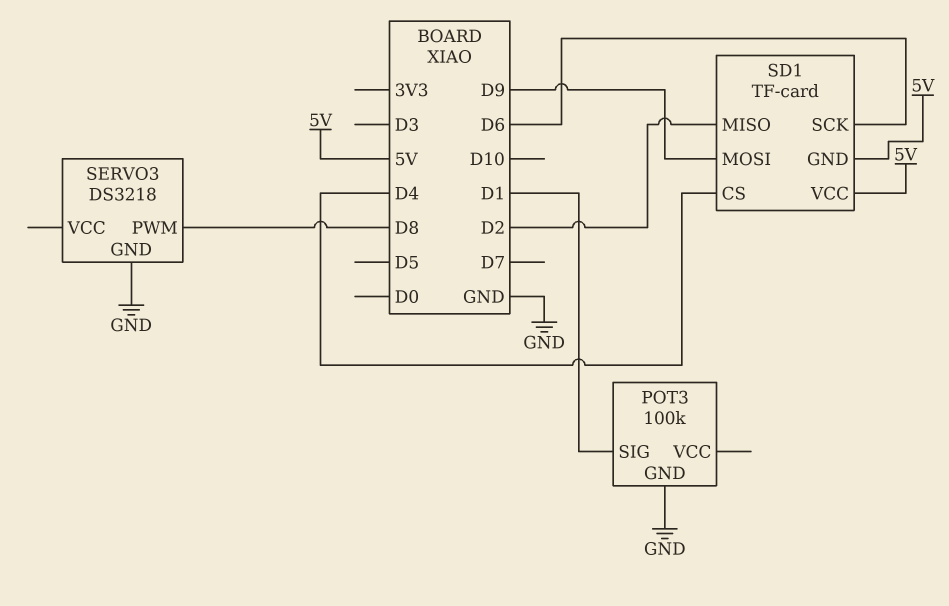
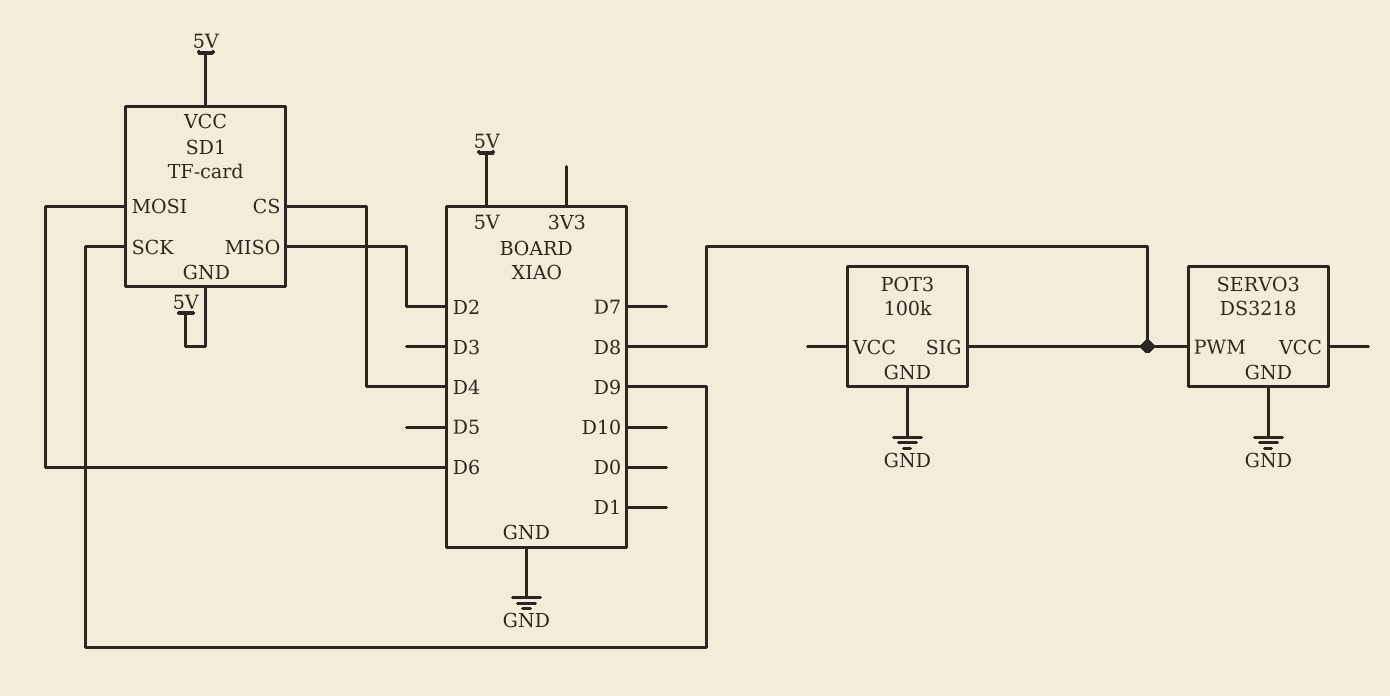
POT3 pin SIG: D1 -> D8
SD1 pin MOSI: D9 -> D6
SD1 pin SCK: D6 -> D9

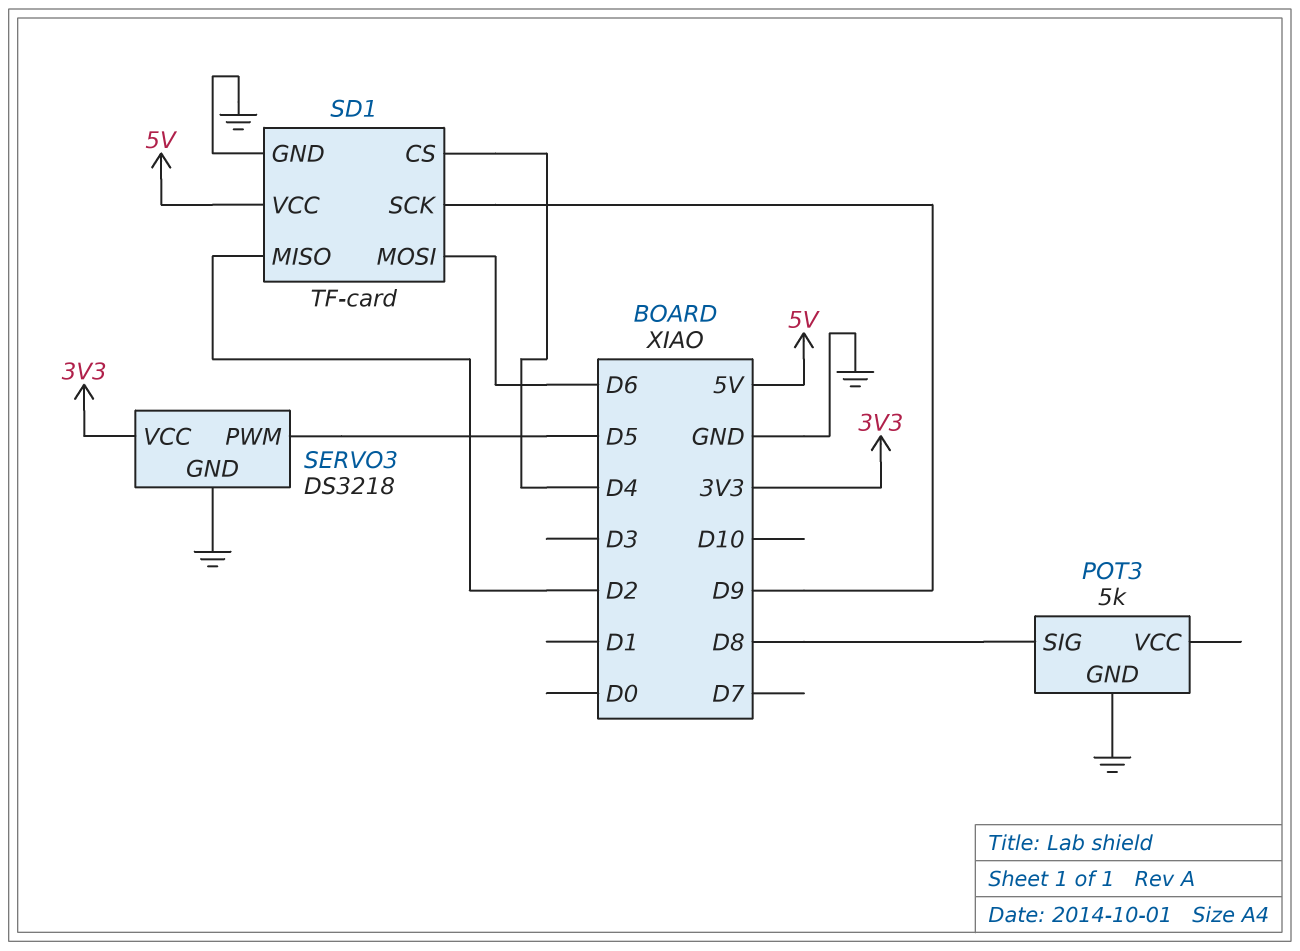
POT3: 100k -> 5k
SD1 pin GND: 5V -> GND
SERVO3 pin PWM: D8 -> D5
SERVO3 pin VCC: none -> 3V3

